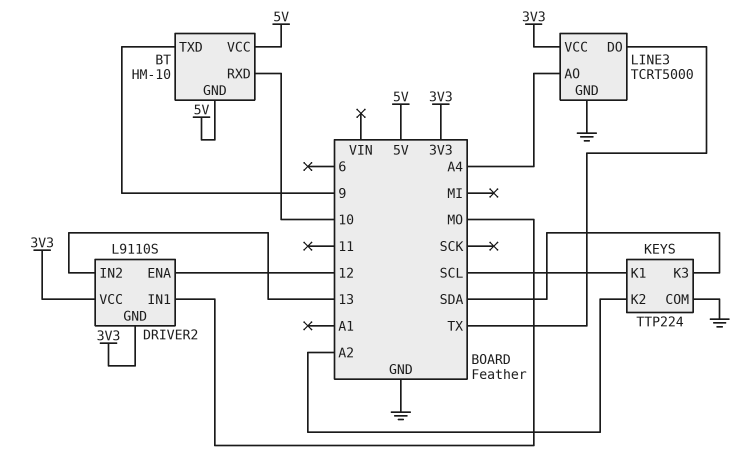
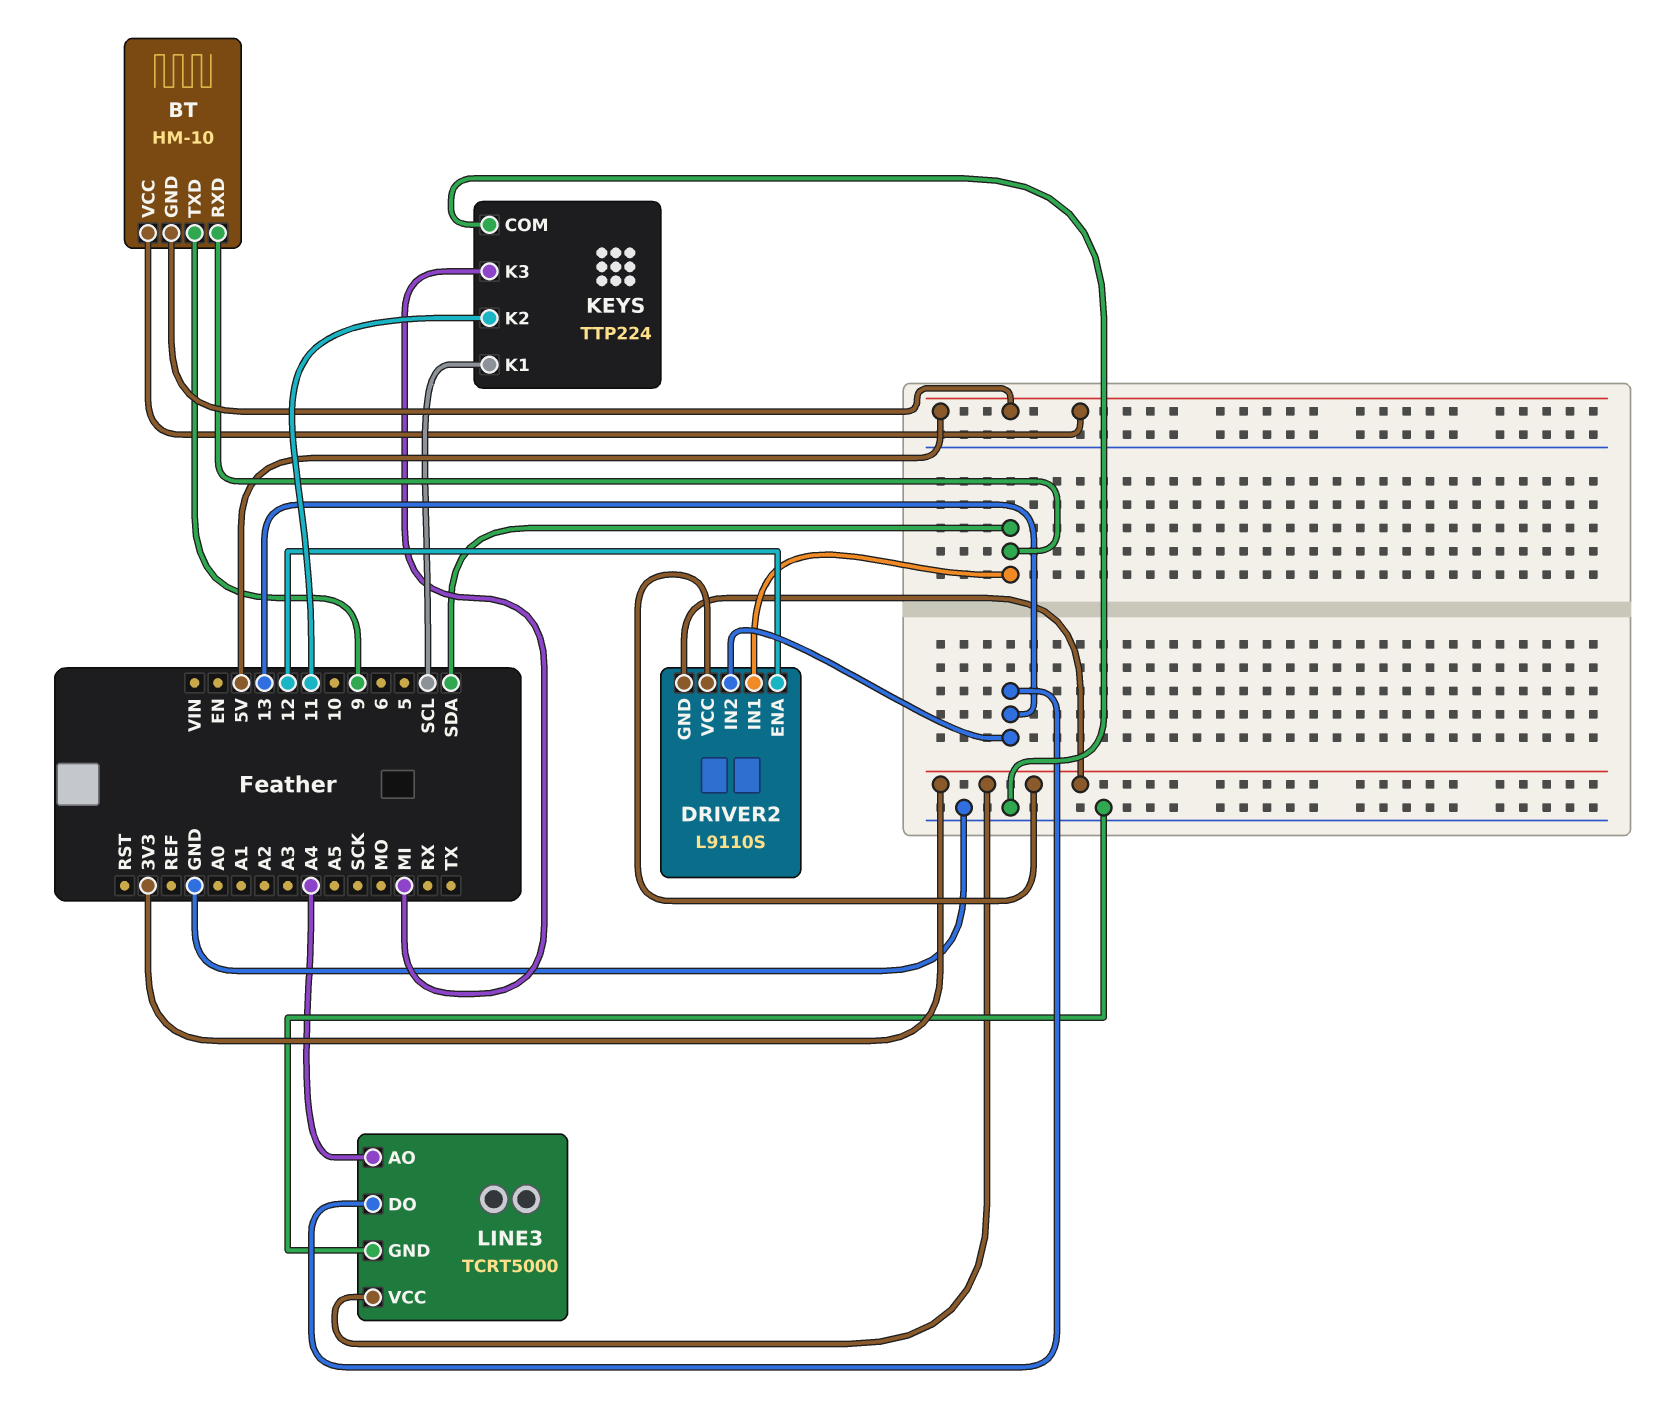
BT pin RXD: 10 -> SDA
DRIVER2 pin IN1: MO -> SDA
KEYS pin K2: A2 -> 11
KEYS pin K3: SDA -> MI
LINE3 pin DO: TX -> 13

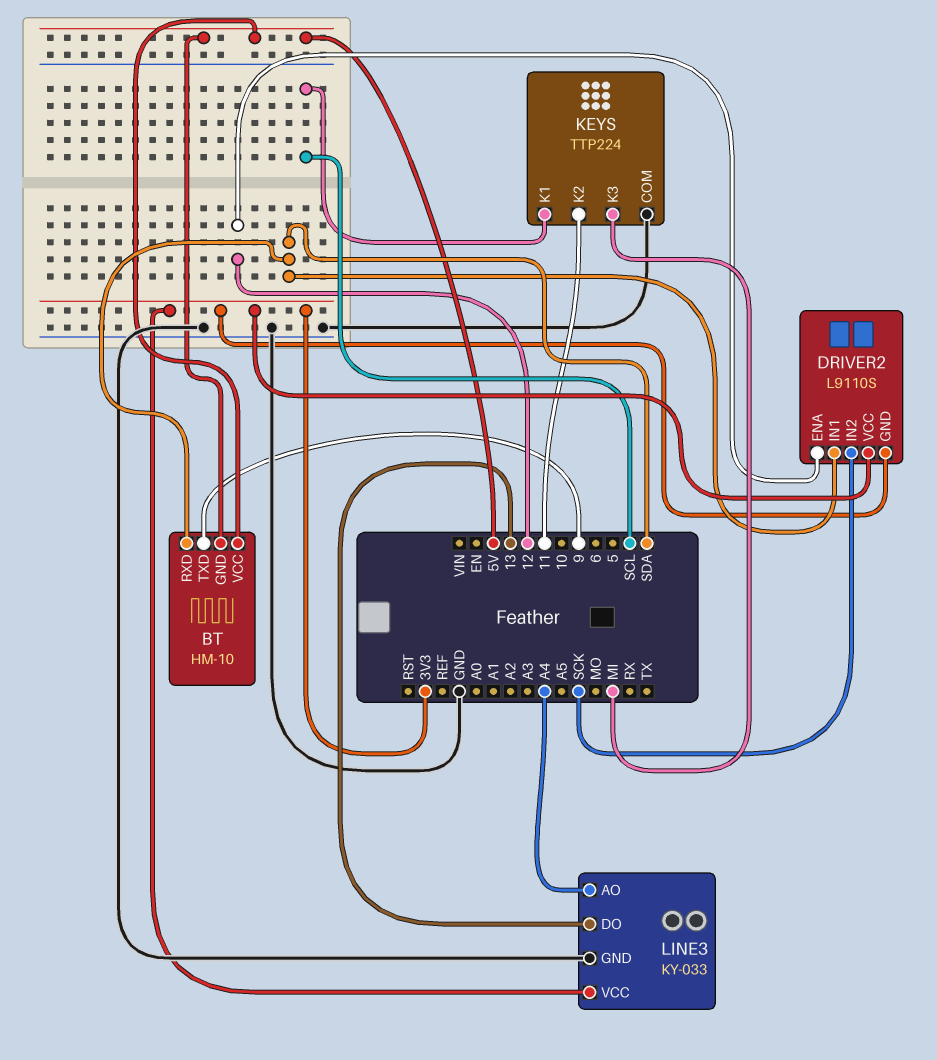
DRIVER2 pin IN2: 13 -> SCK
LINE3: TCRT5000 -> KY-033

